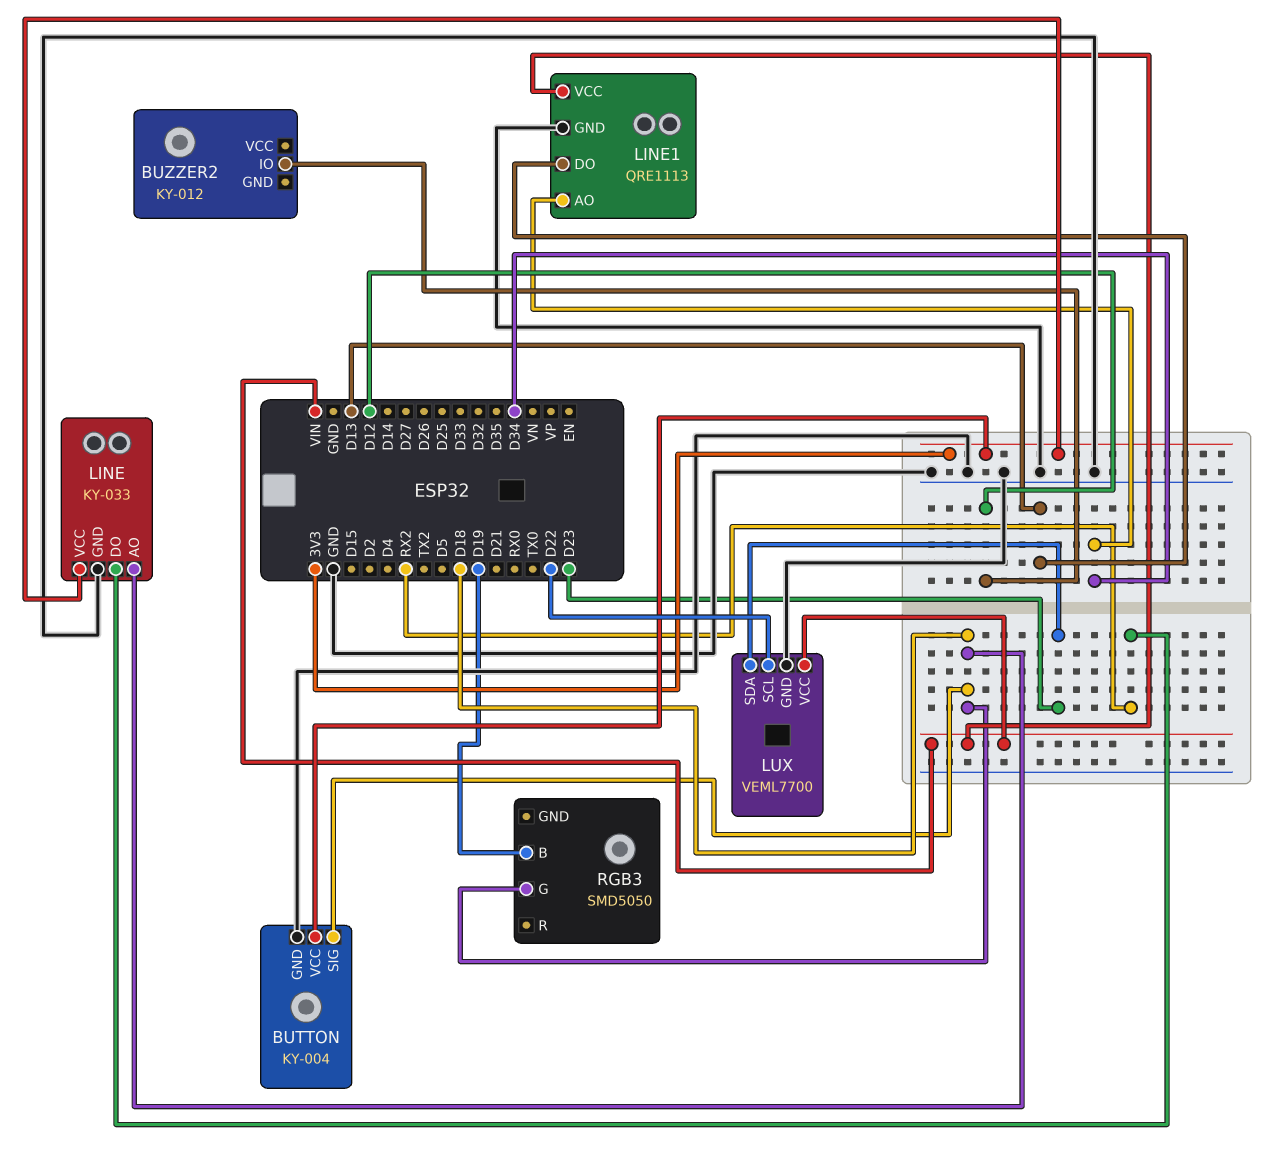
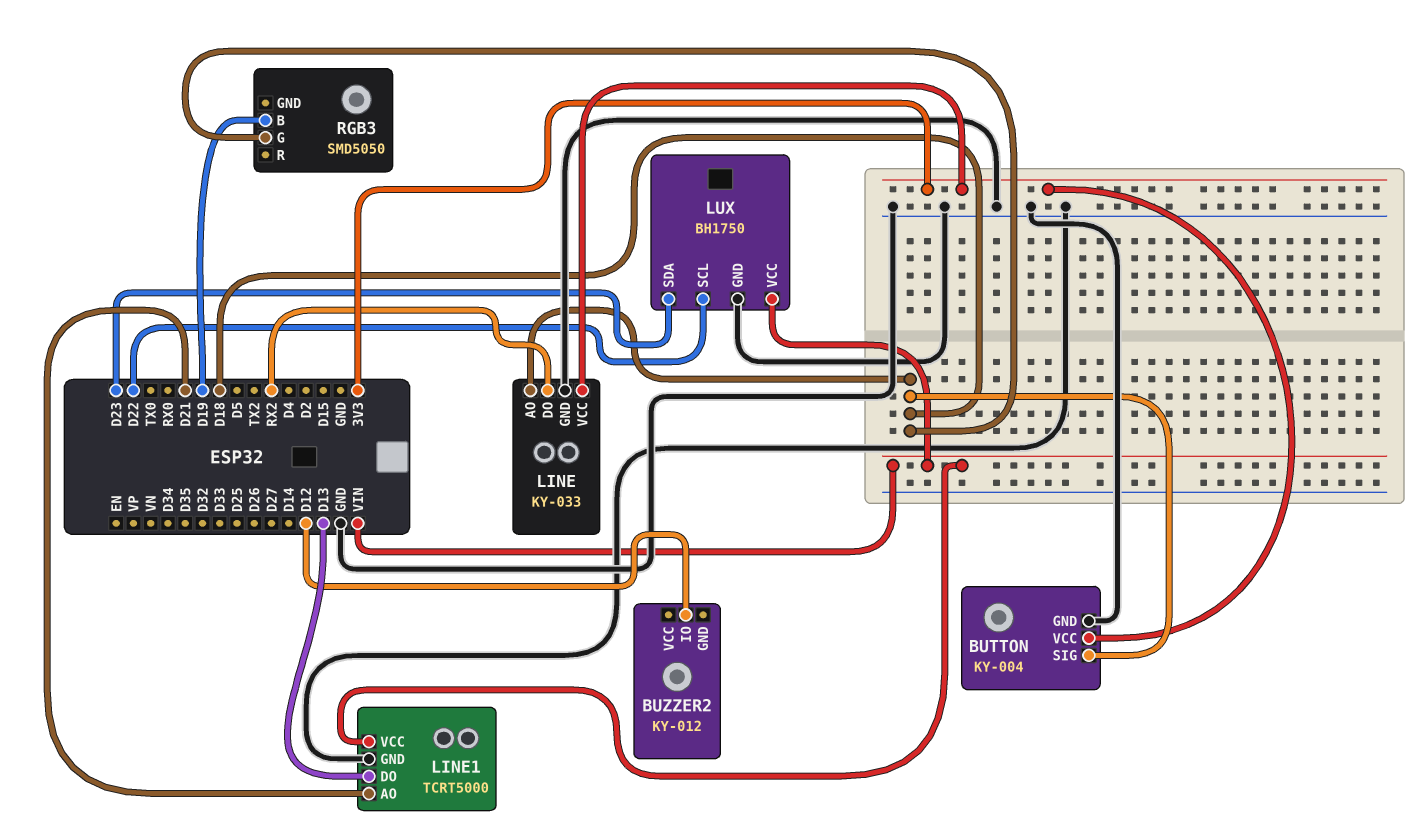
LINE1: QRE1113 -> TCRT5000
LINE1 pin AO: D34 -> D21
LUX: VEML7700 -> BH1750

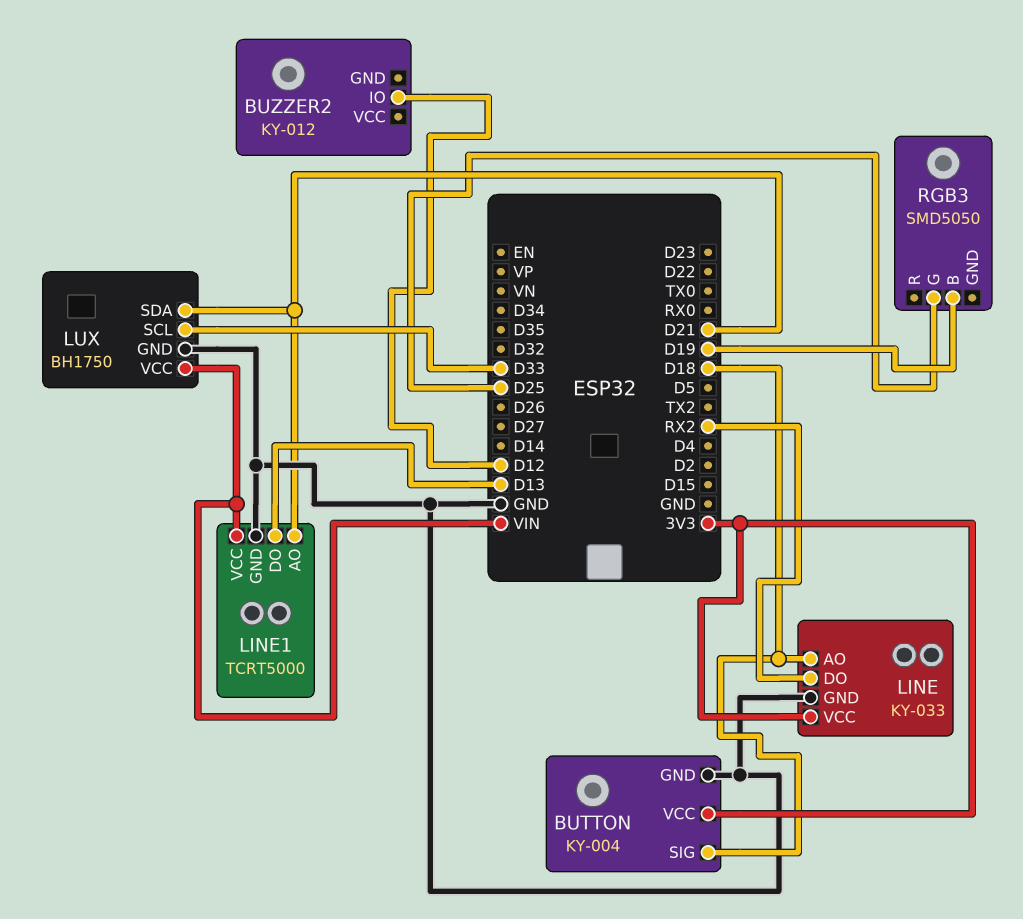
LUX pin SCL: D22 -> D33
LUX pin SDA: D23 -> D21
RGB3 pin G: D18 -> D25

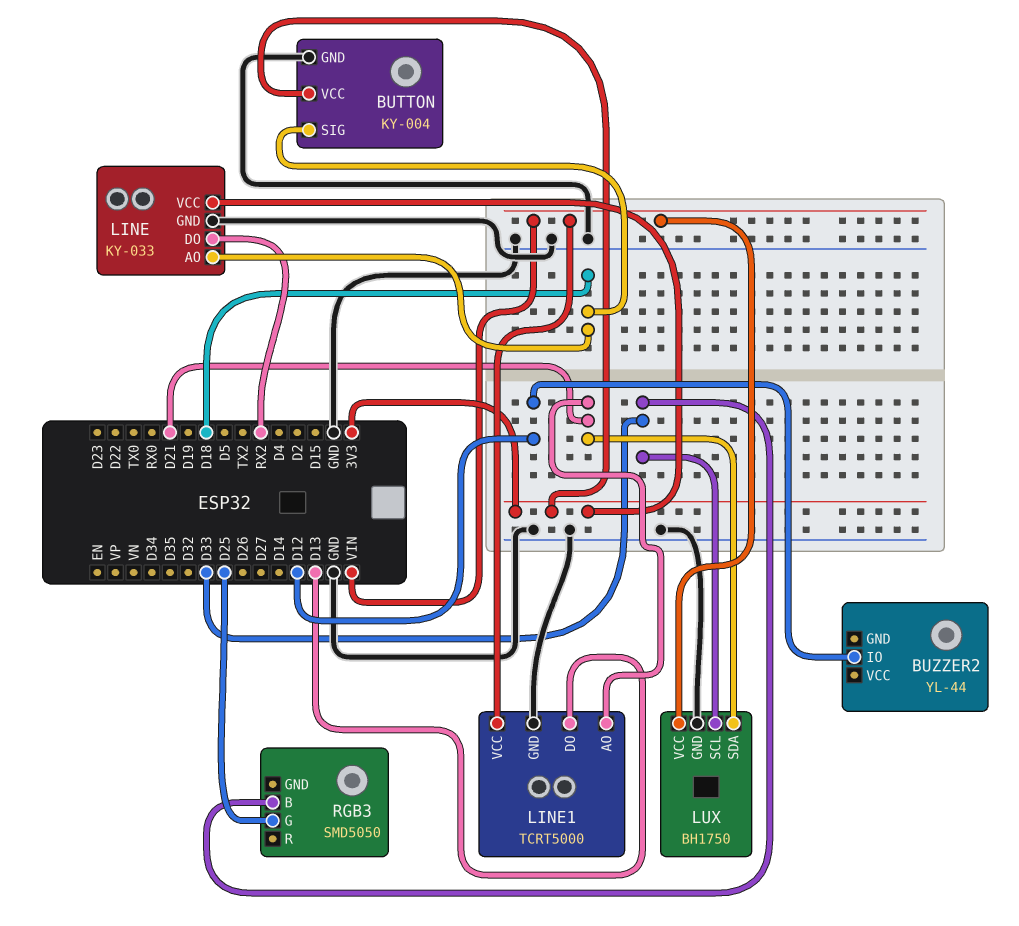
BUZZER2: KY-012 -> YL-44
RGB3 pin B: D19 -> D33

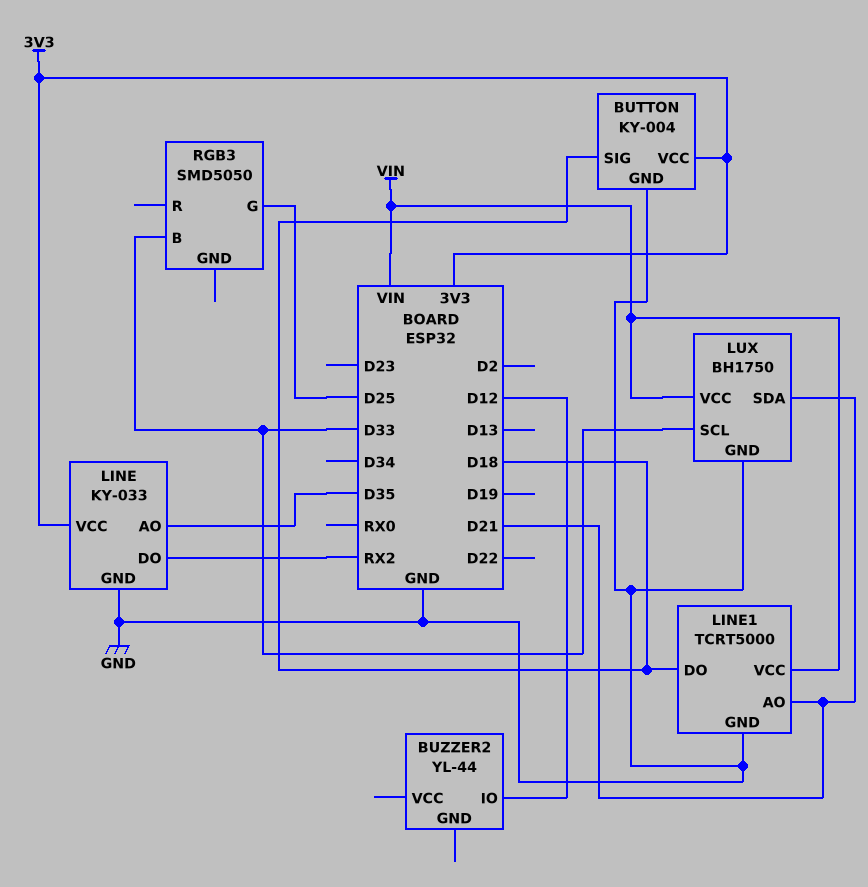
LINE pin AO: D18 -> D35
LINE1 pin DO: D13 -> D18

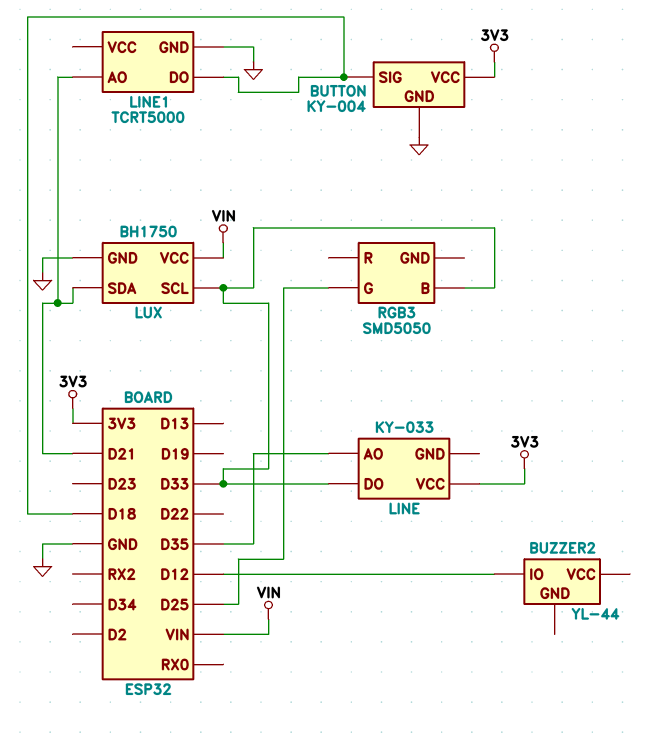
LINE pin DO: RX2 -> D33
LINE pin GND: GND -> none
LINE1 pin VCC: VIN -> none

